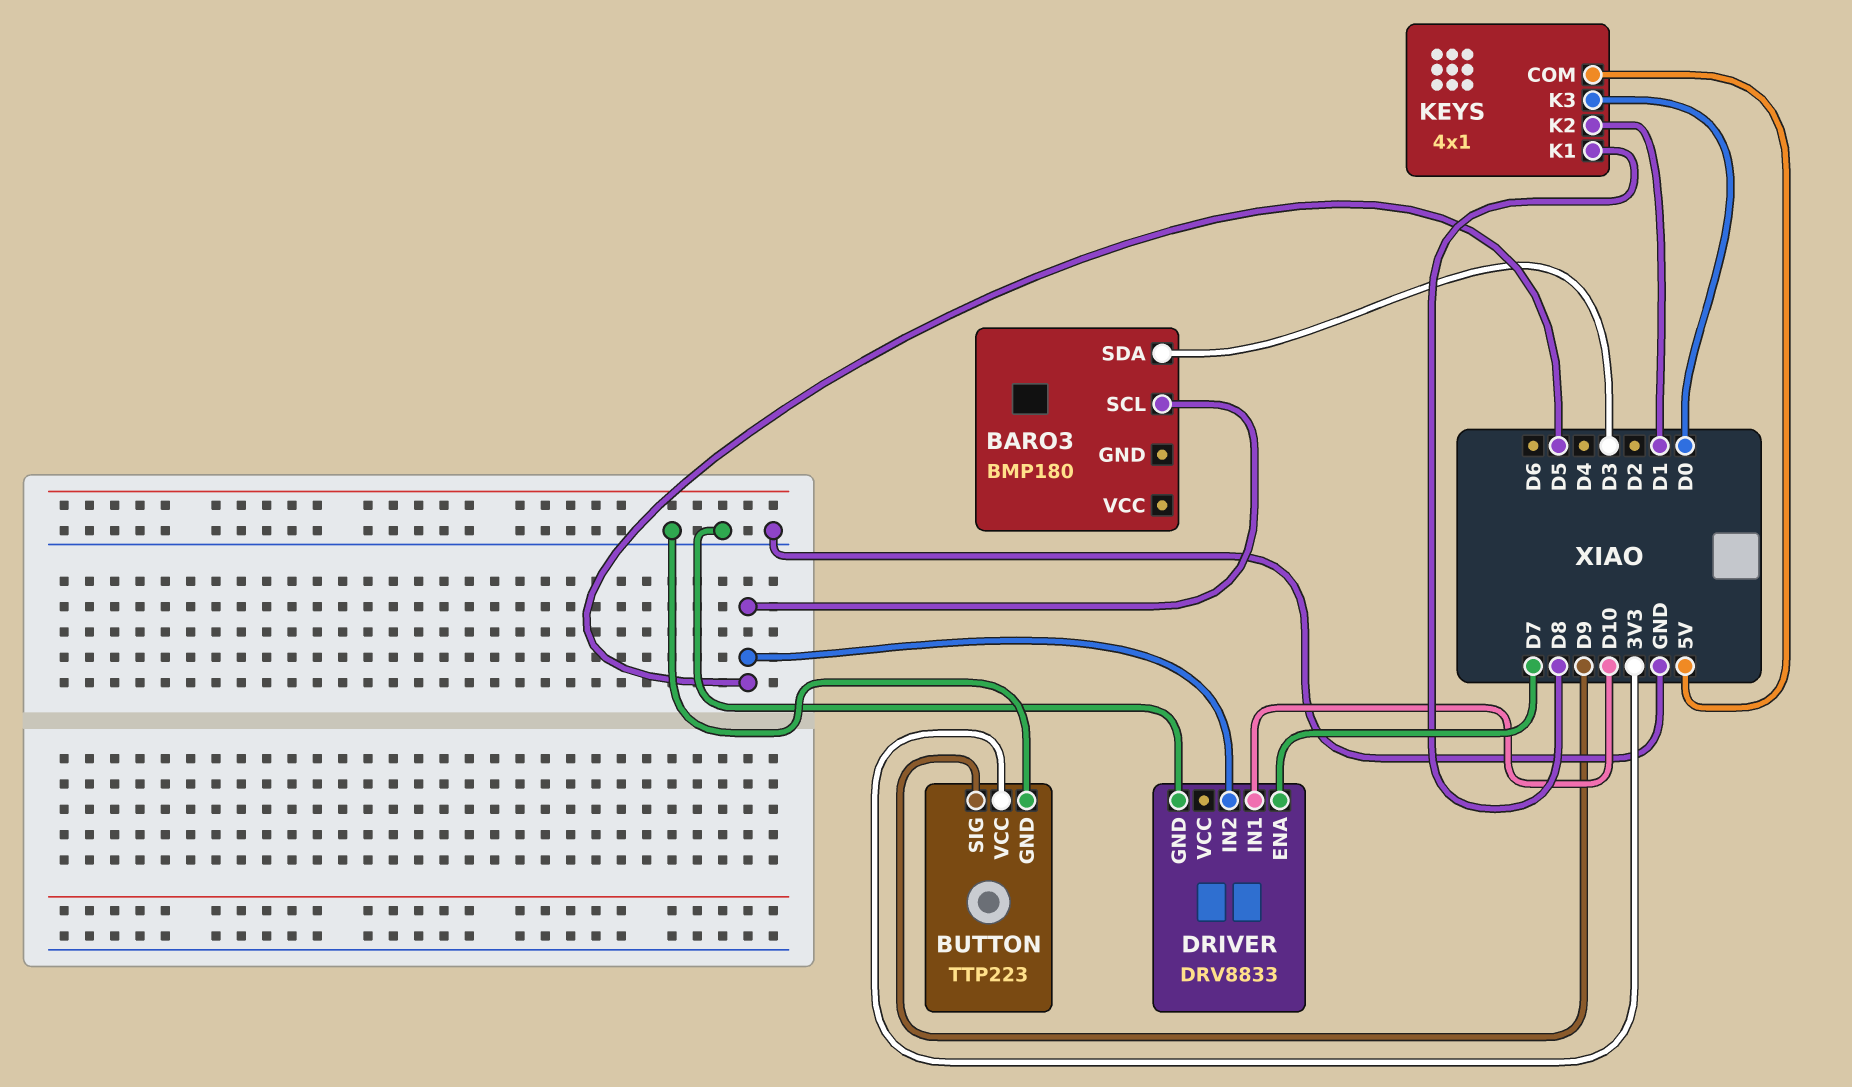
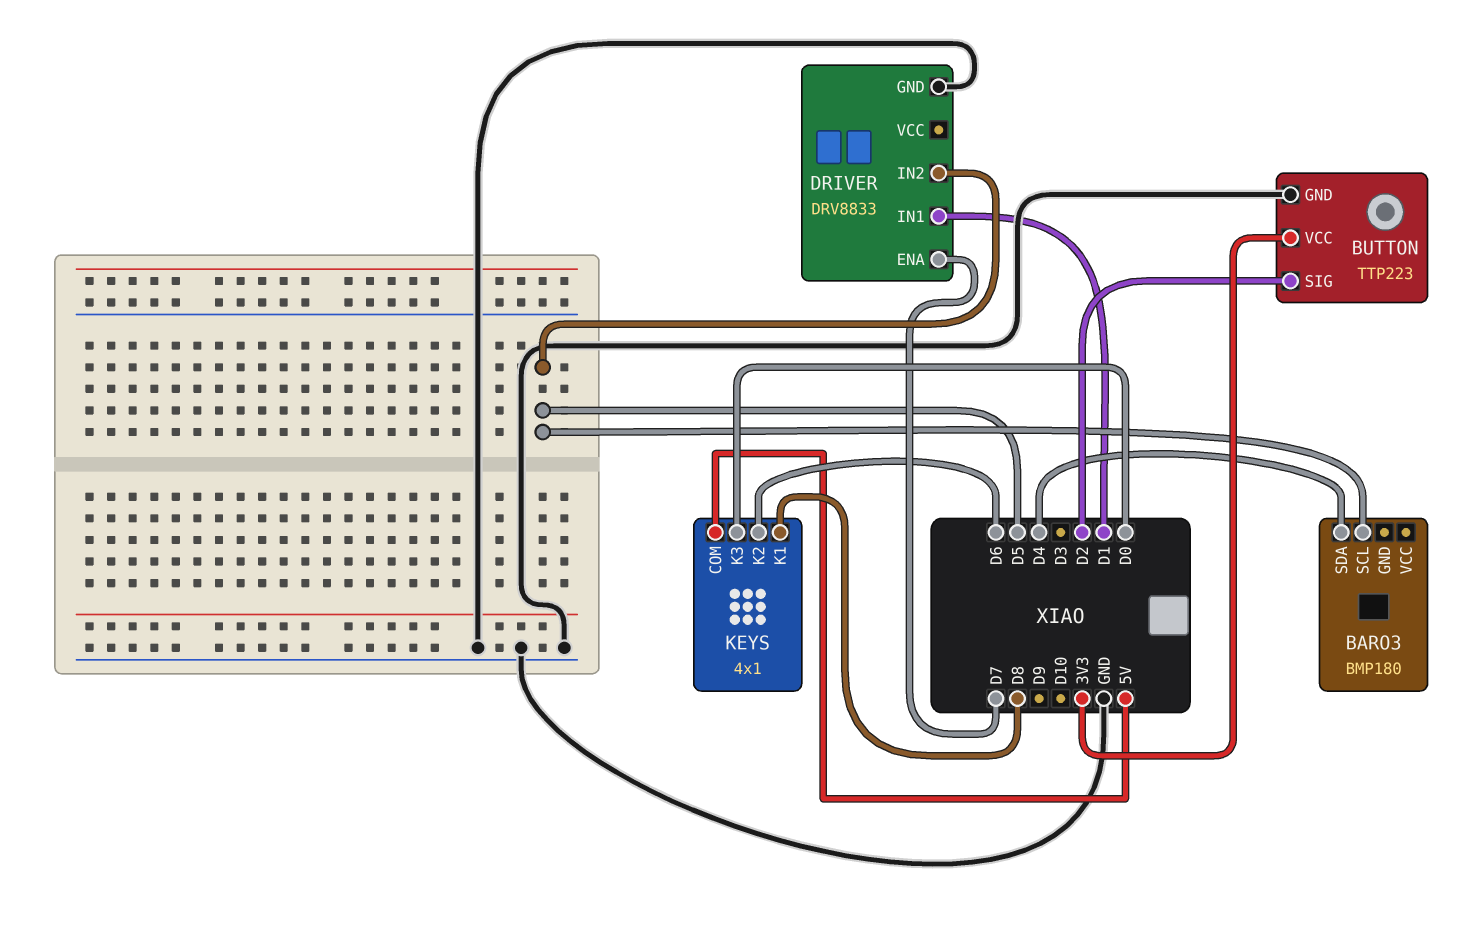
BARO3 pin SDA: D3 -> D4
BUTTON pin SIG: D9 -> D2
DRIVER pin IN1: D10 -> D1
KEYS pin K2: D1 -> D6

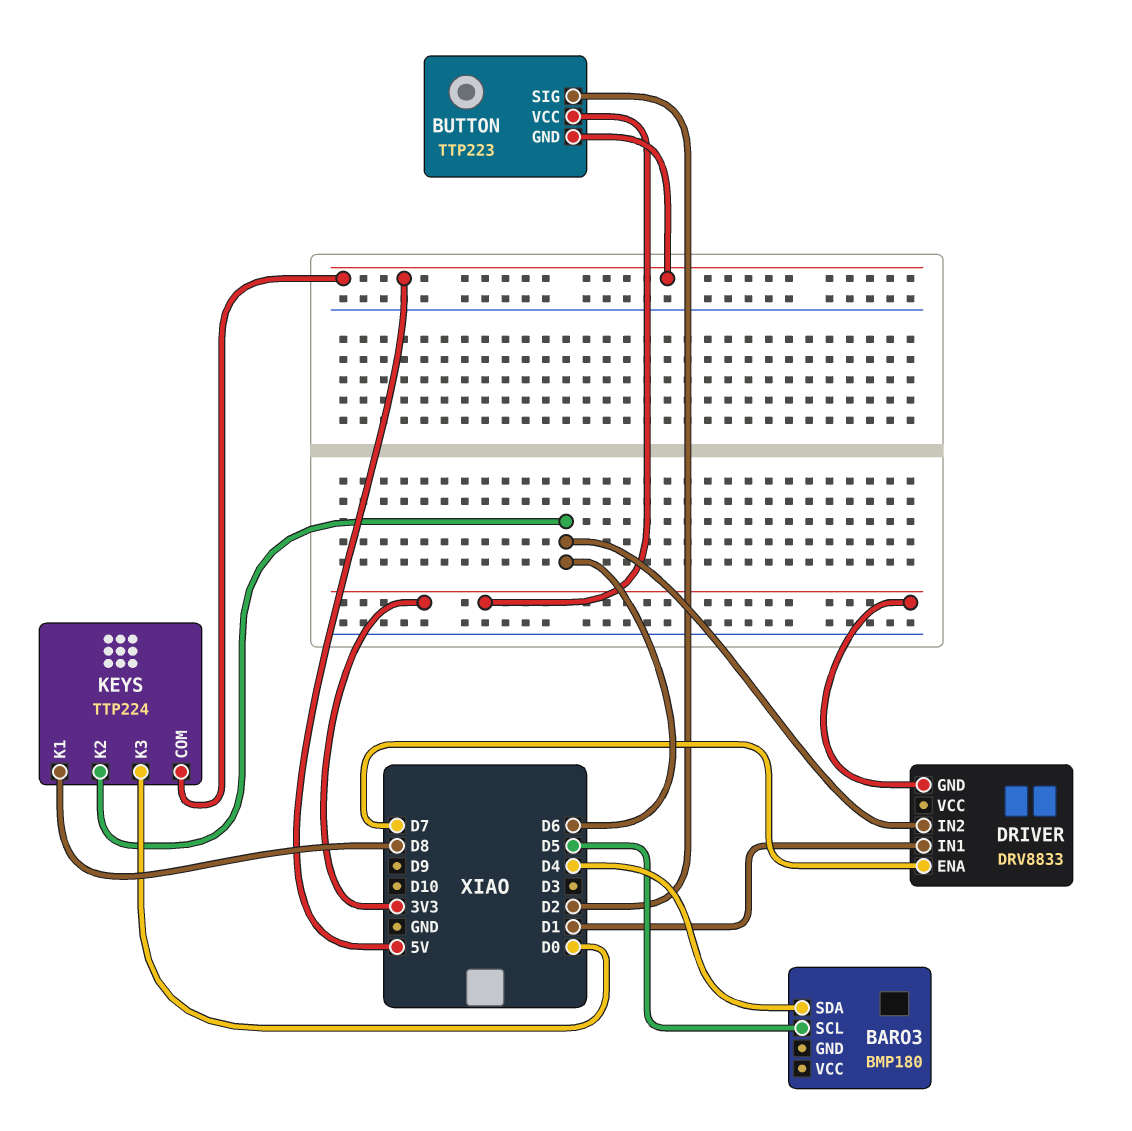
BUTTON pin GND: GND -> 5V
DRIVER pin GND: GND -> 3V3
DRIVER pin IN2: D5 -> D6
KEYS: 4x1 -> TTP224

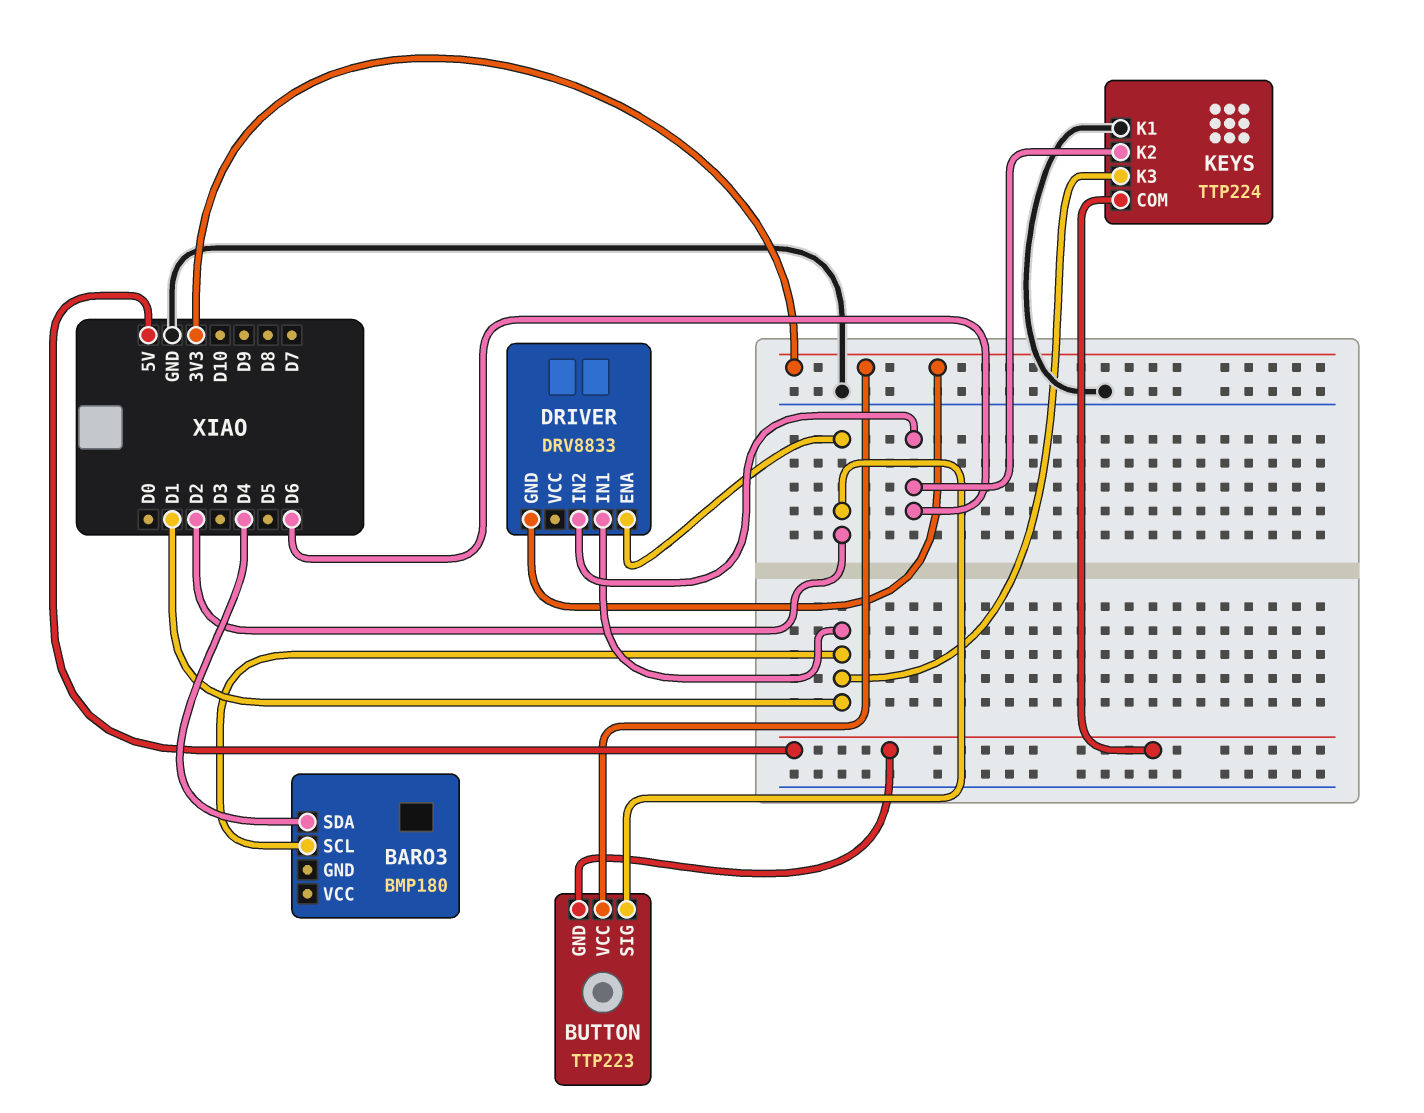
BARO3 pin SCL: D5 -> D1
DRIVER pin ENA: D7 -> D2
KEYS pin K1: D8 -> GND
KEYS pin K3: D0 -> D1

